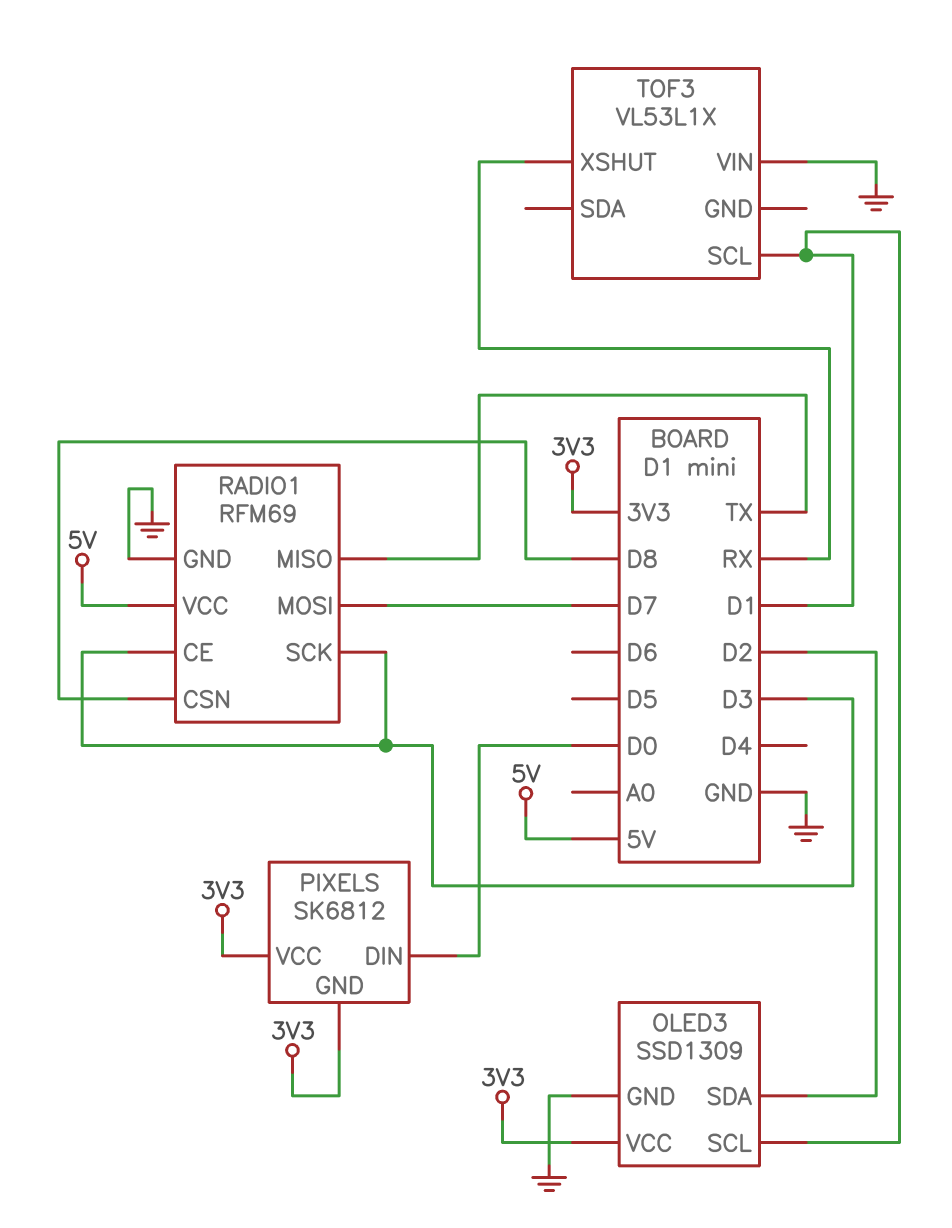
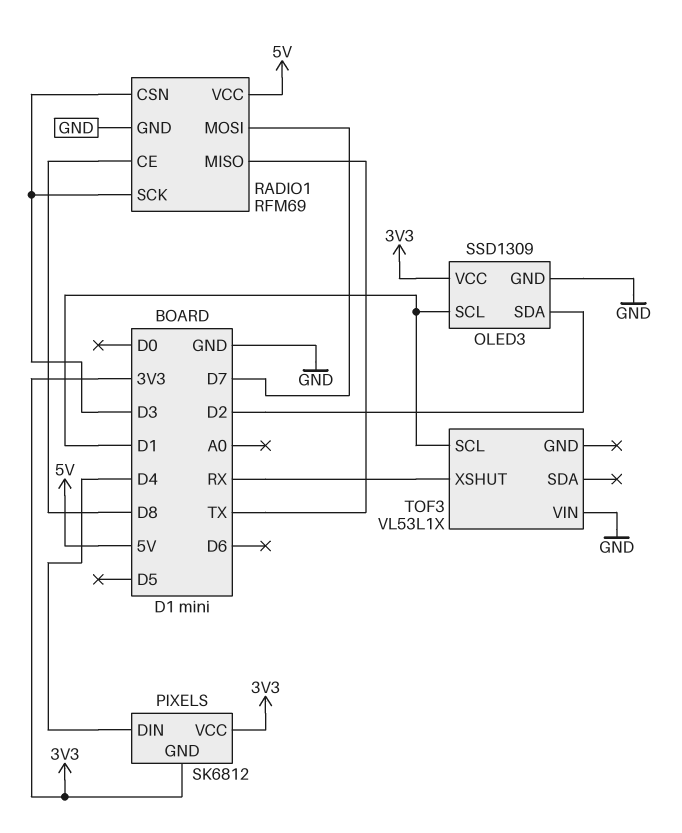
PIXELS pin DIN: D0 -> D4
RADIO1 pin CE: D3 -> D8
RADIO1 pin CSN: D8 -> D3

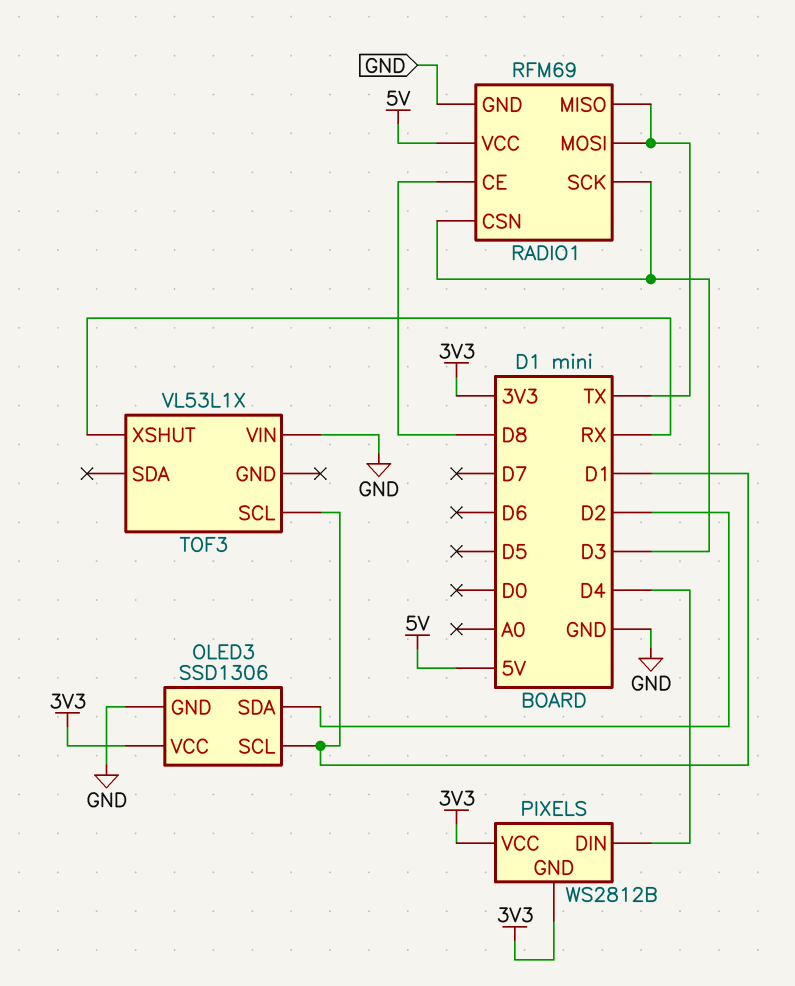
OLED3: SSD1309 -> SSD1306
PIXELS: SK6812 -> WS2812B
RADIO1 pin MOSI: D7 -> TX

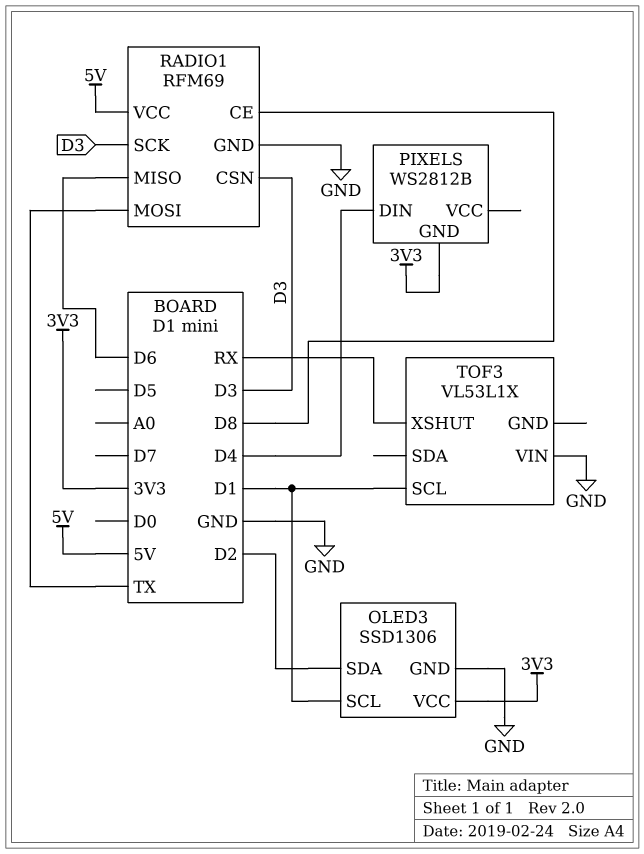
PIXELS pin VCC: 3V3 -> none
RADIO1 pin MISO: TX -> D6

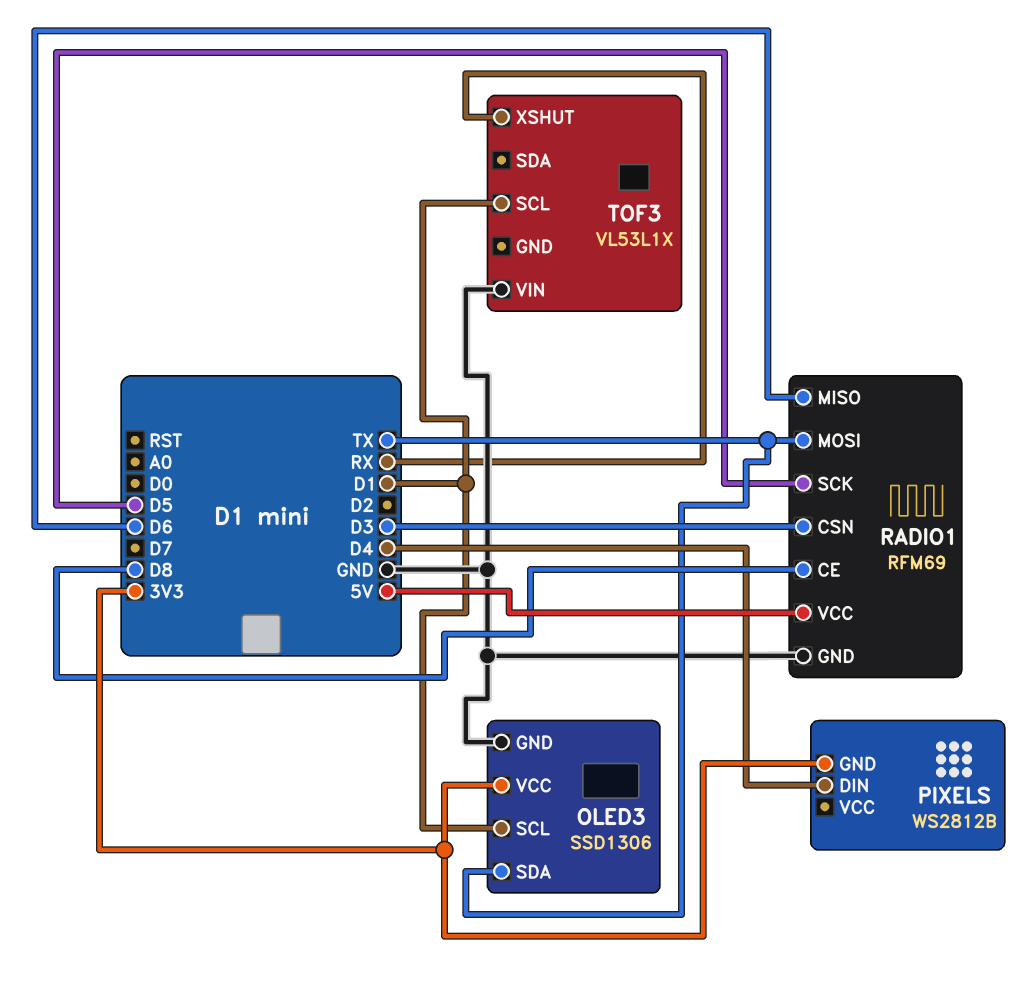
OLED3 pin SDA: D2 -> TX
RADIO1 pin SCK: D3 -> D5

